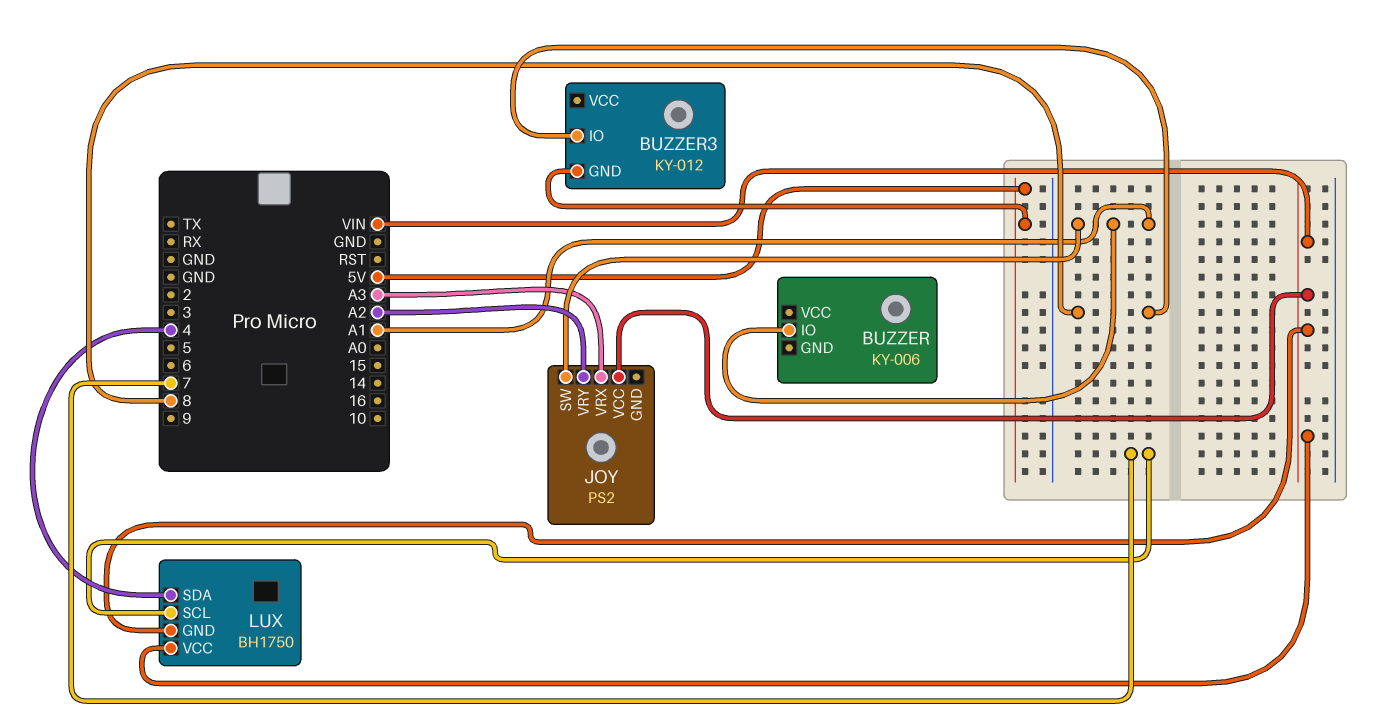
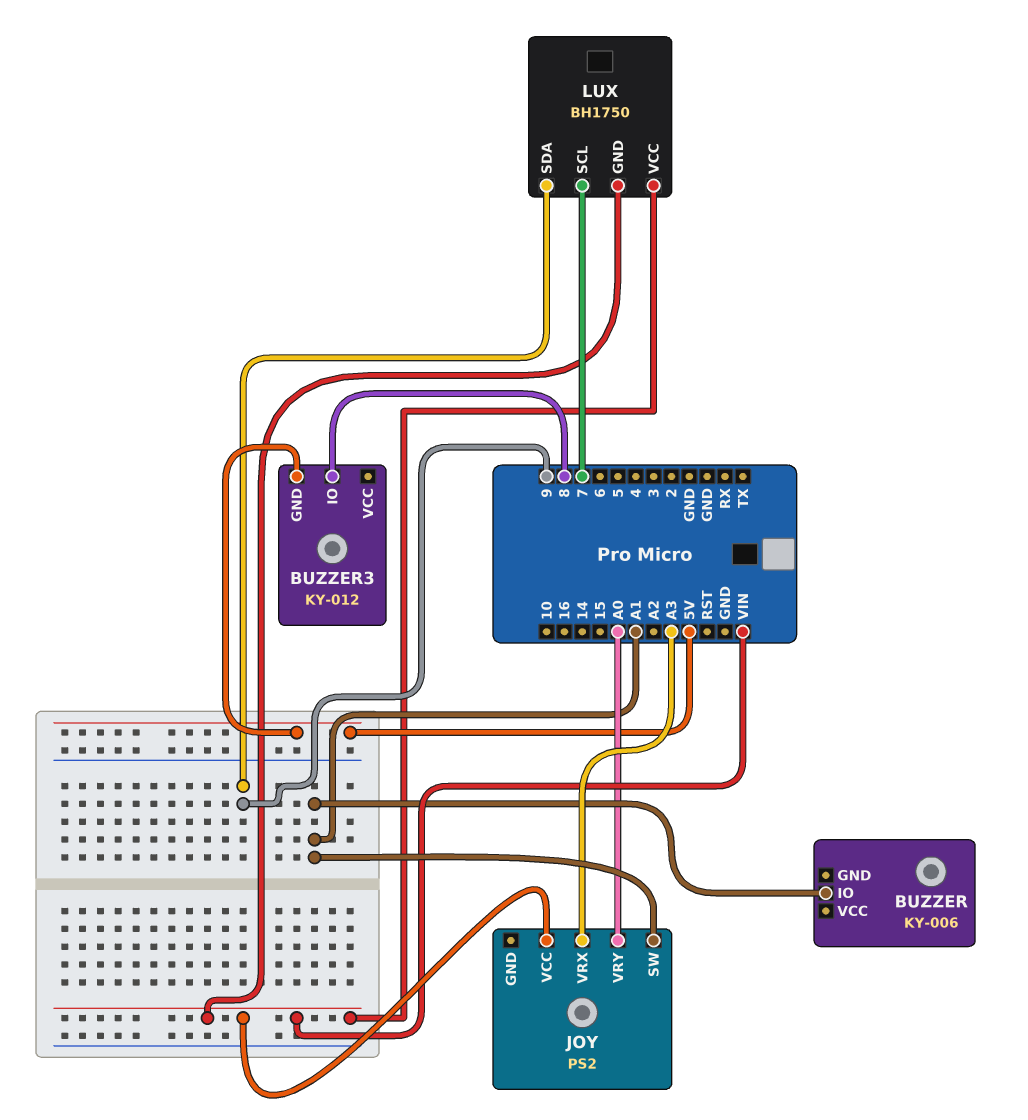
JOY pin VRY: A2 -> A0
LUX pin SDA: 4 -> 9

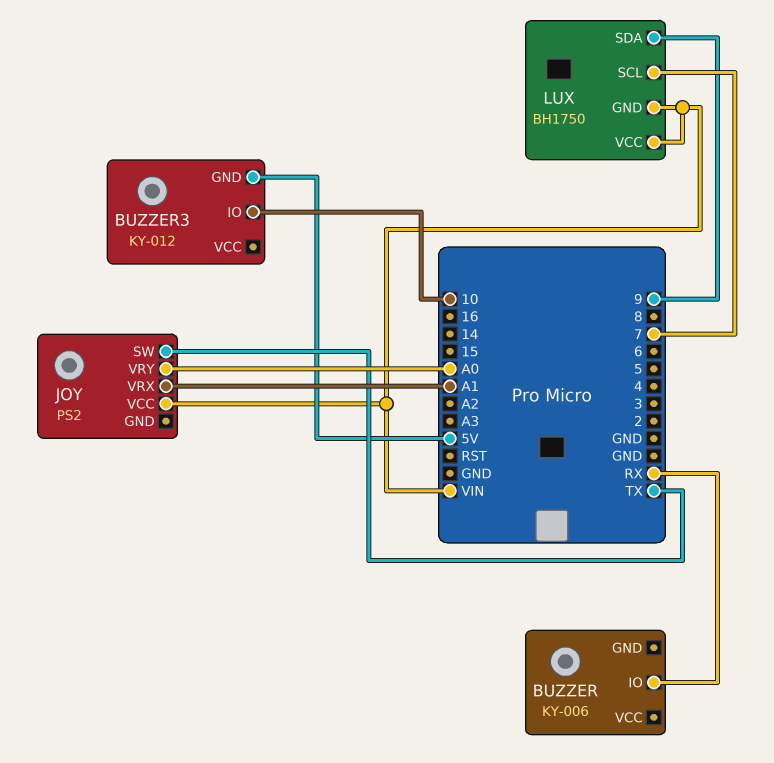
BUZZER pin IO: A1 -> RX
BUZZER3 pin IO: 8 -> 10
JOY pin SW: A1 -> TX
JOY pin VRX: A3 -> A1

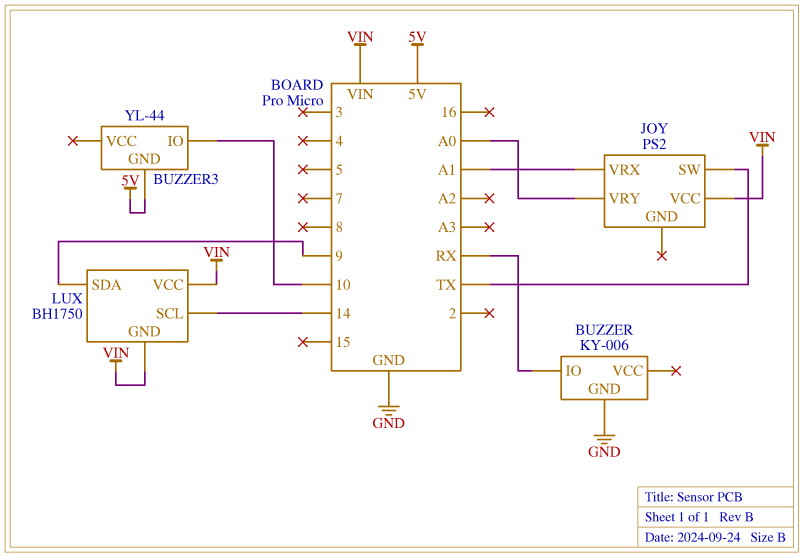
BUZZER pin GND: none -> GND
BUZZER3: KY-012 -> YL-44
LUX pin SCL: 7 -> 14

